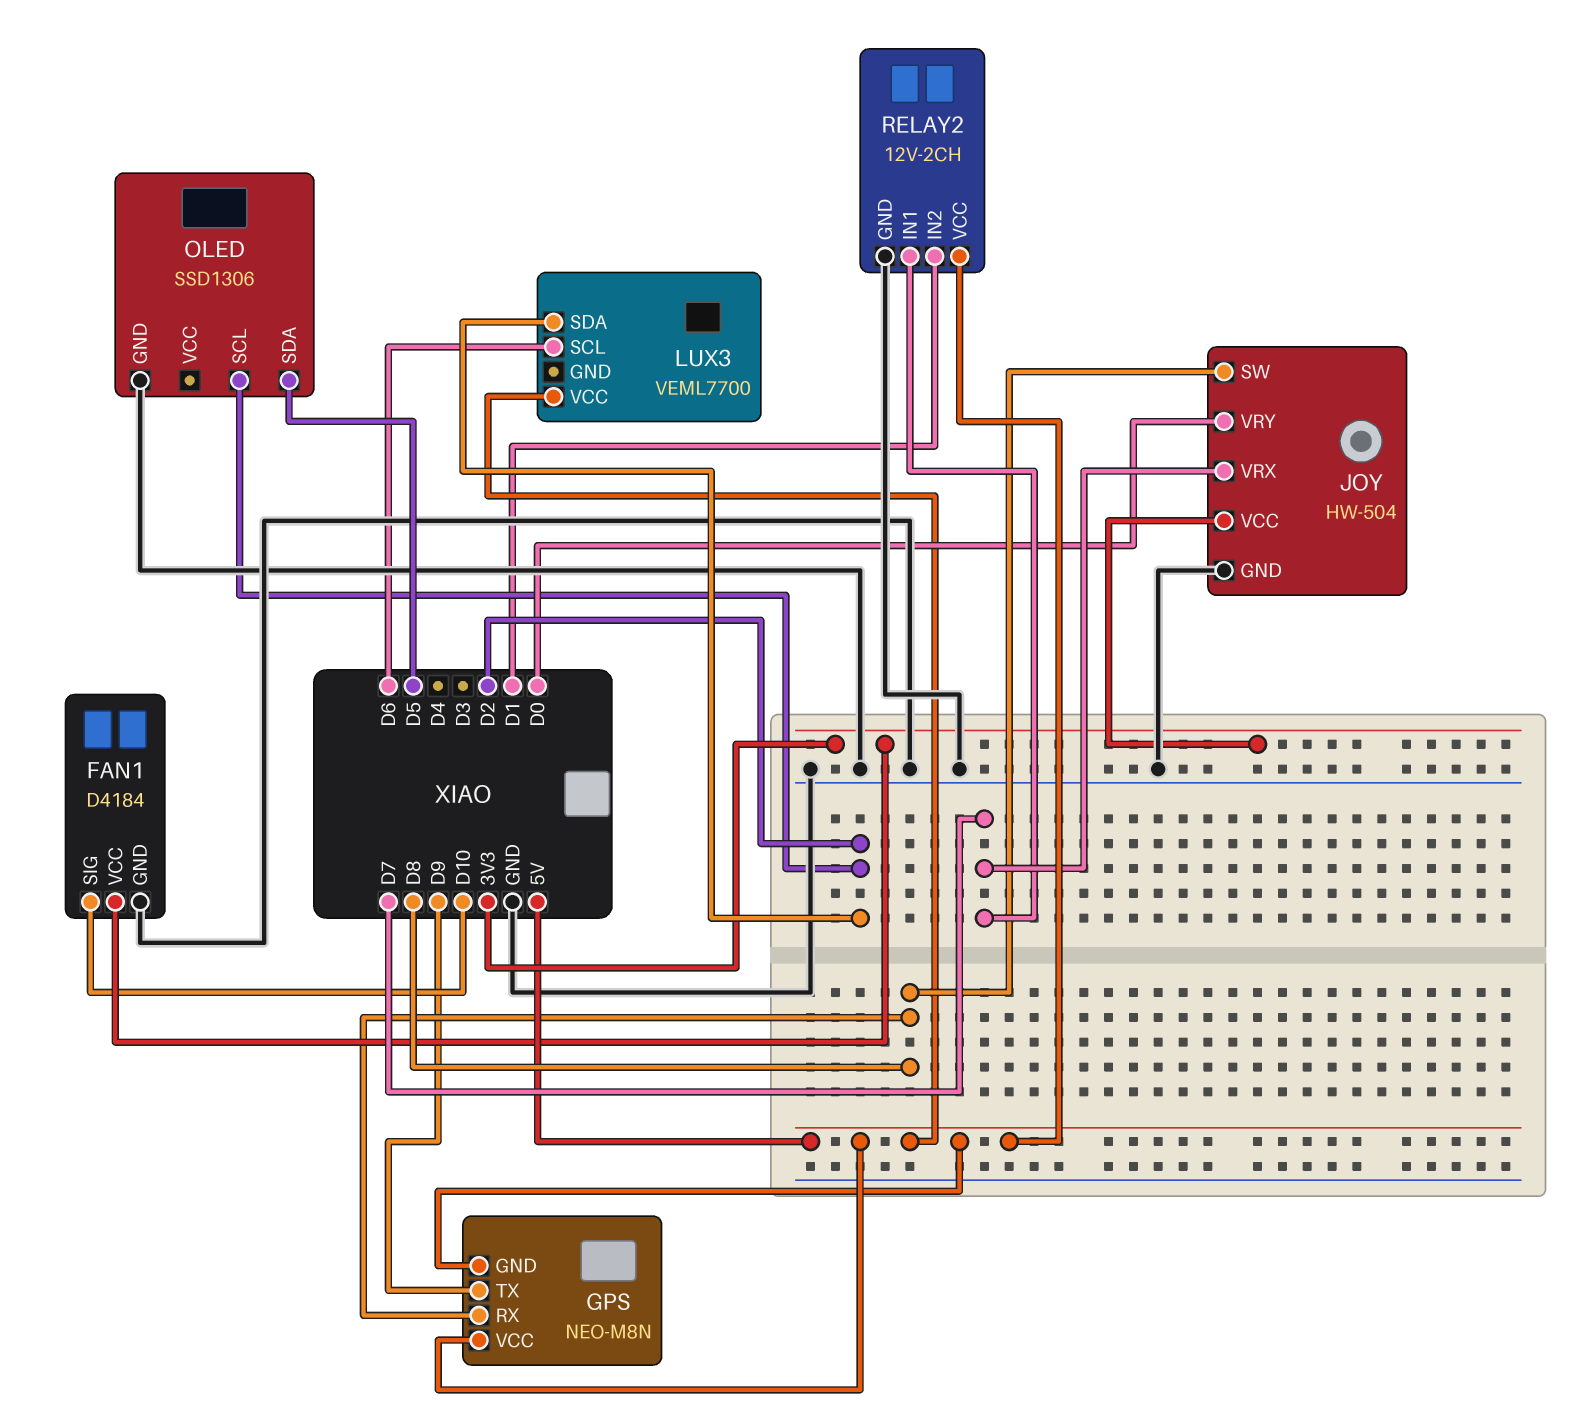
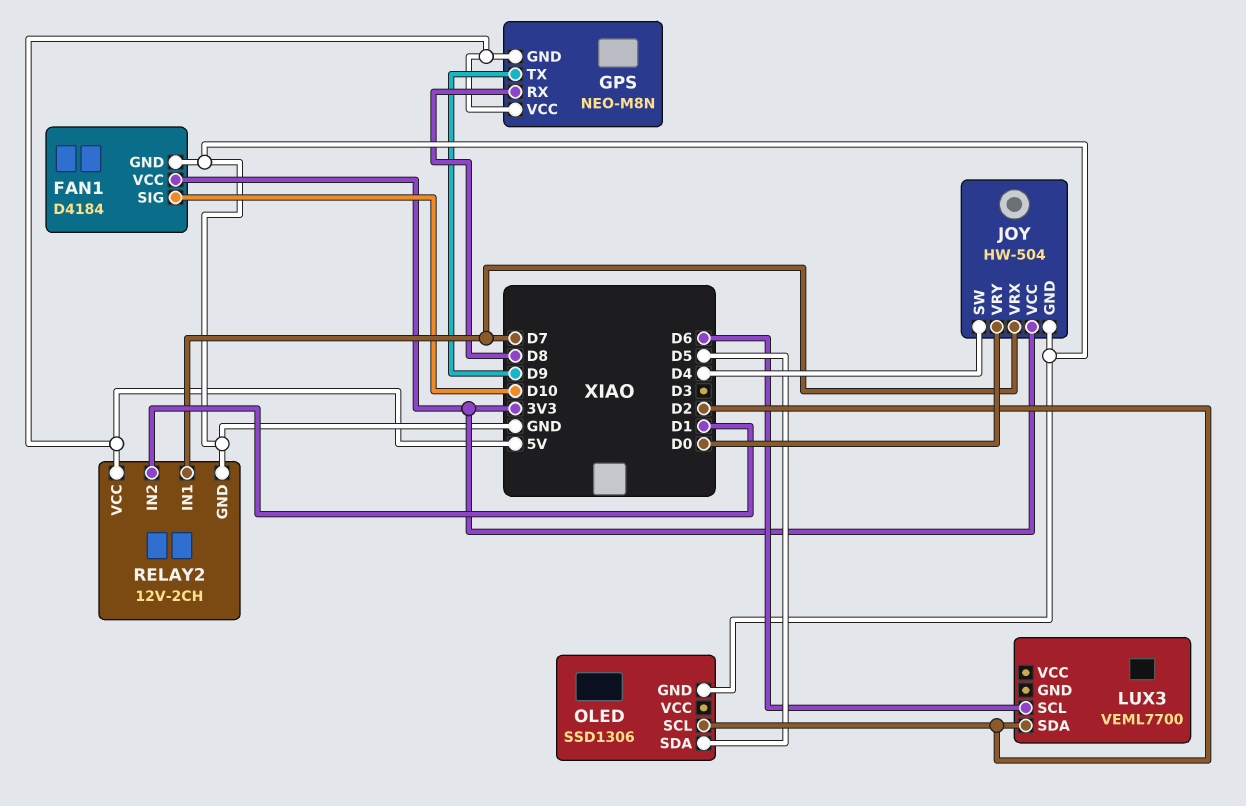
JOY pin SW: D8 -> D4
LUX3 pin VCC: 5V -> none

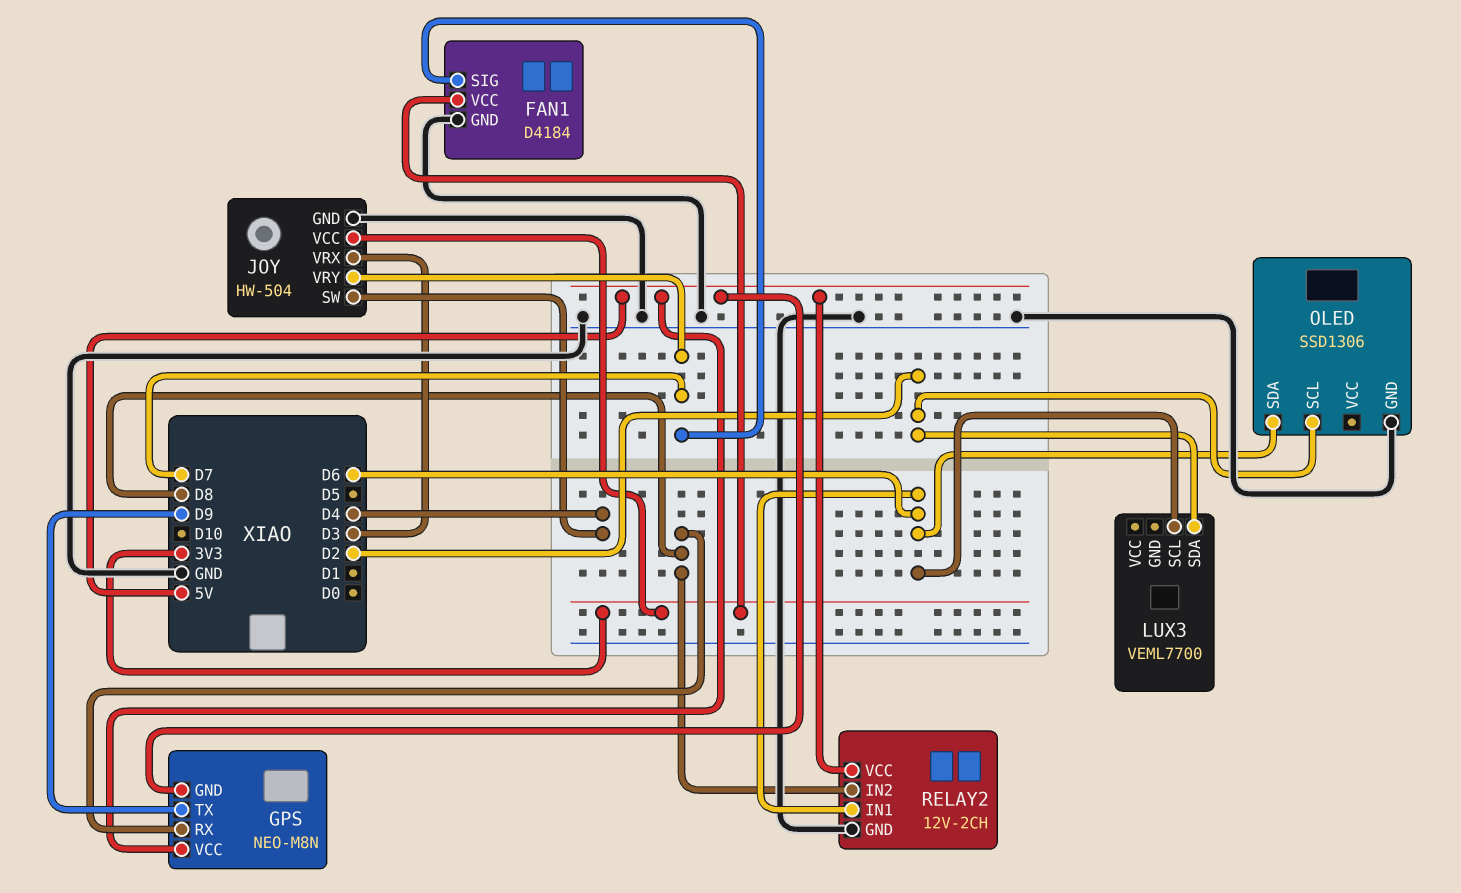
FAN1 pin SIG: D10 -> D7
JOY pin VRX: D7 -> D3
JOY pin VRY: D0 -> D7
OLED pin SDA: D5 -> D6
RELAY2 pin IN1: D7 -> D6
RELAY2 pin IN2: D1 -> D8

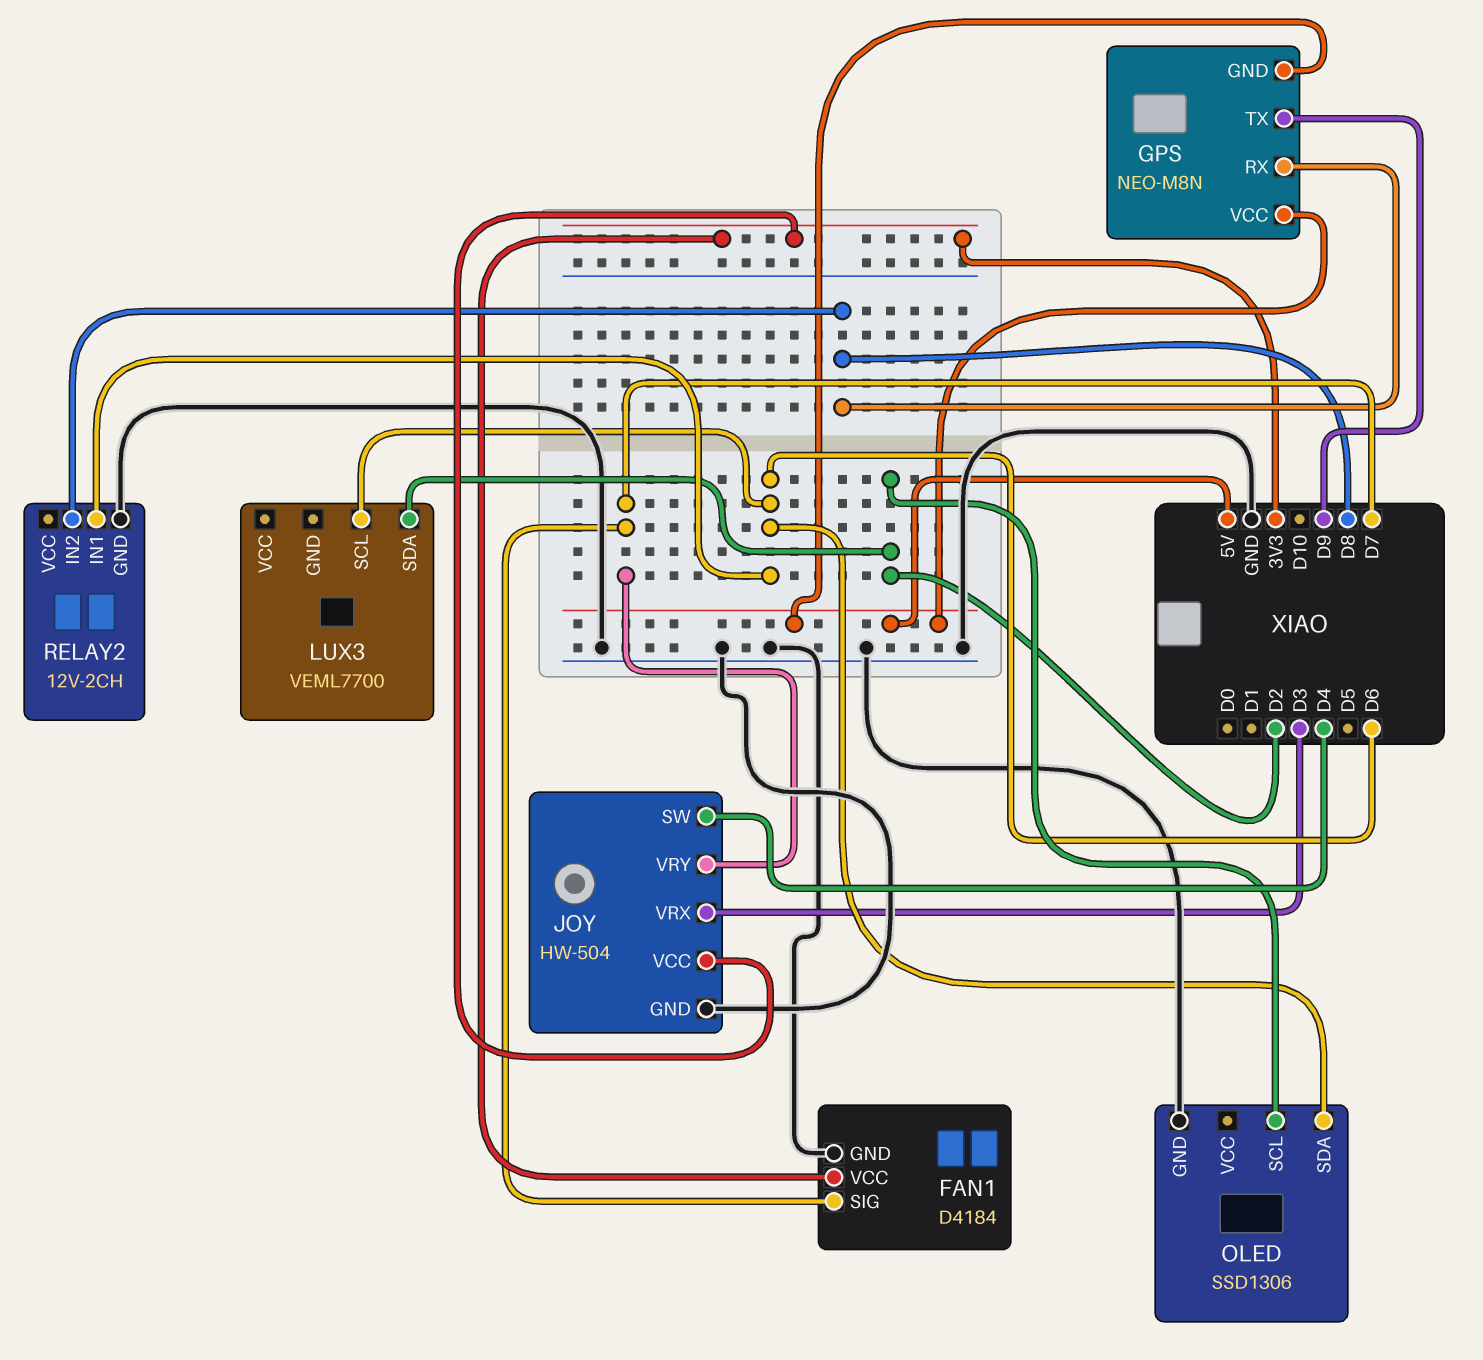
RELAY2 pin VCC: 5V -> none

